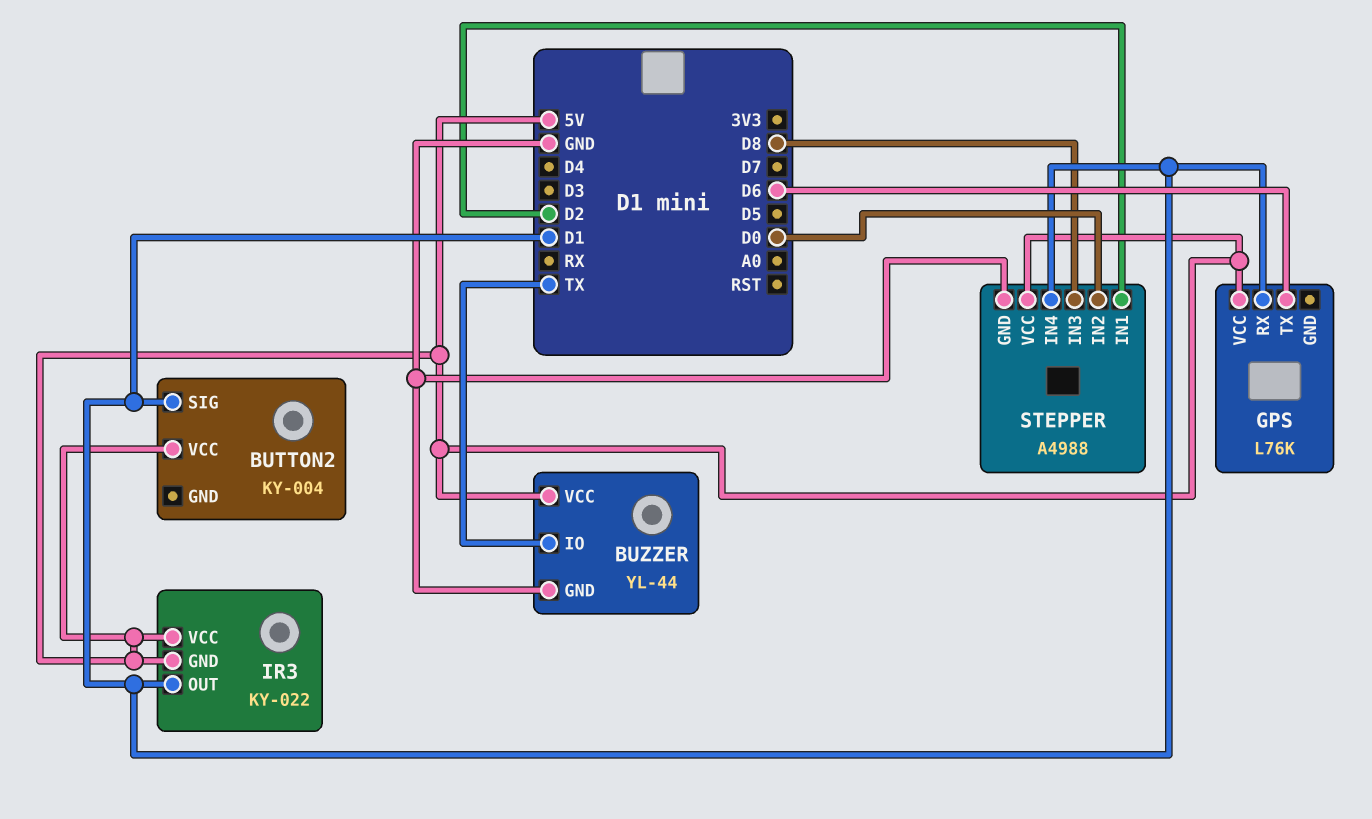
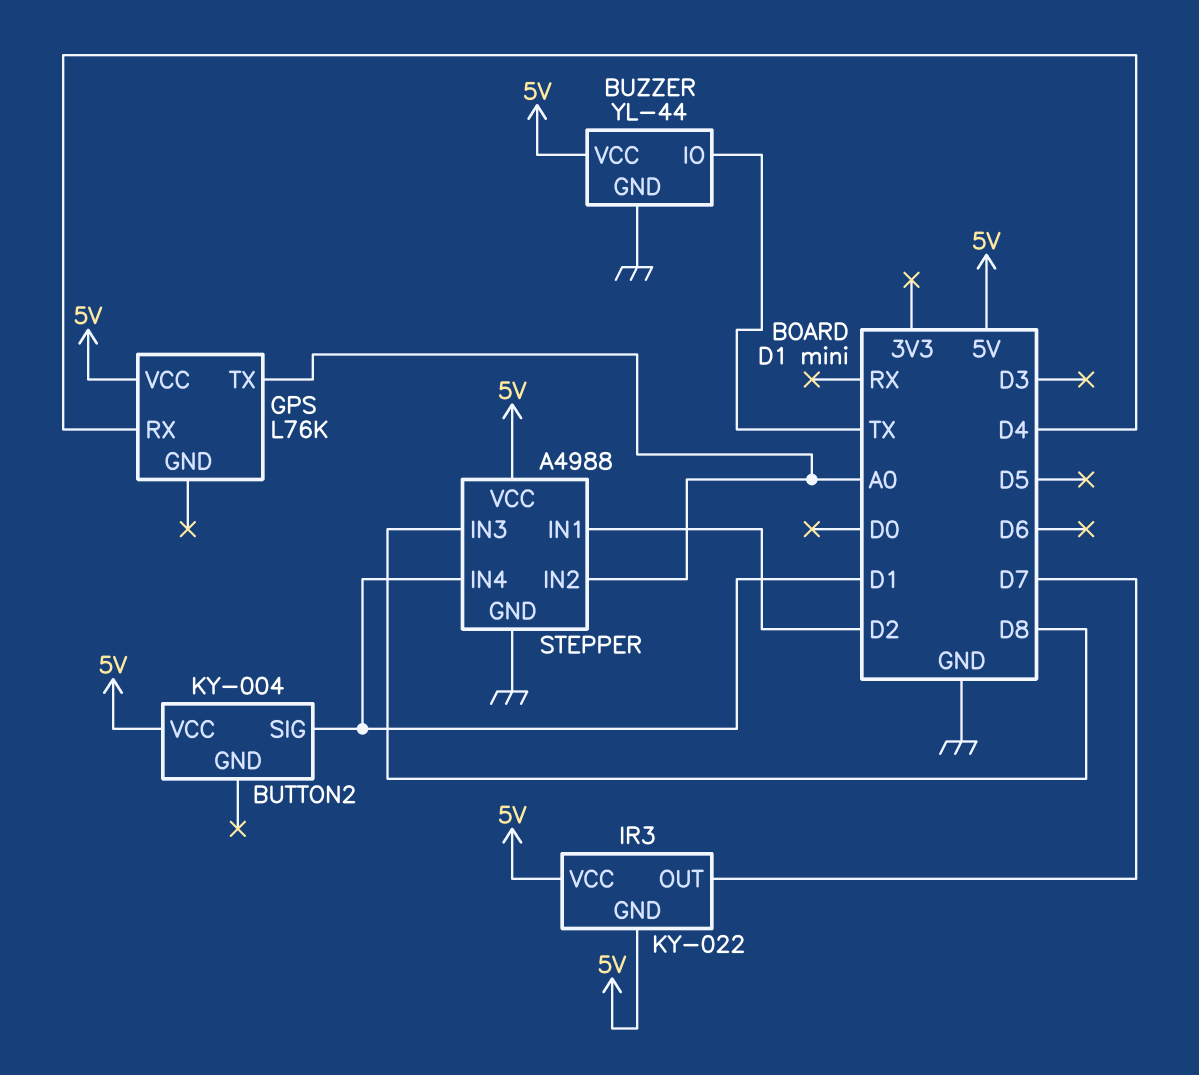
GPS pin RX: D1 -> D4
GPS pin TX: D6 -> A0
IR3 pin OUT: D1 -> D7
STEPPER pin IN2: D0 -> A0

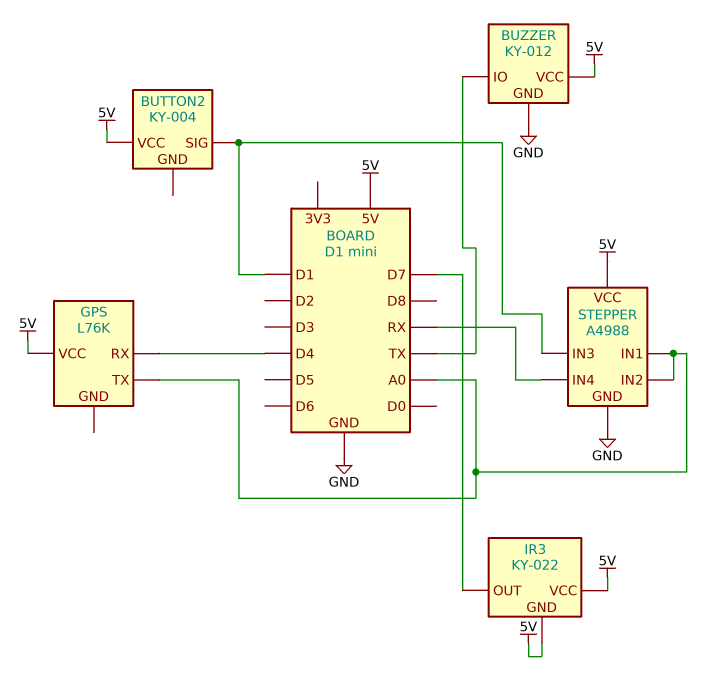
BUZZER: YL-44 -> KY-012
STEPPER pin IN1: D2 -> A0
STEPPER pin IN3: D8 -> D1
STEPPER pin IN4: D1 -> RX

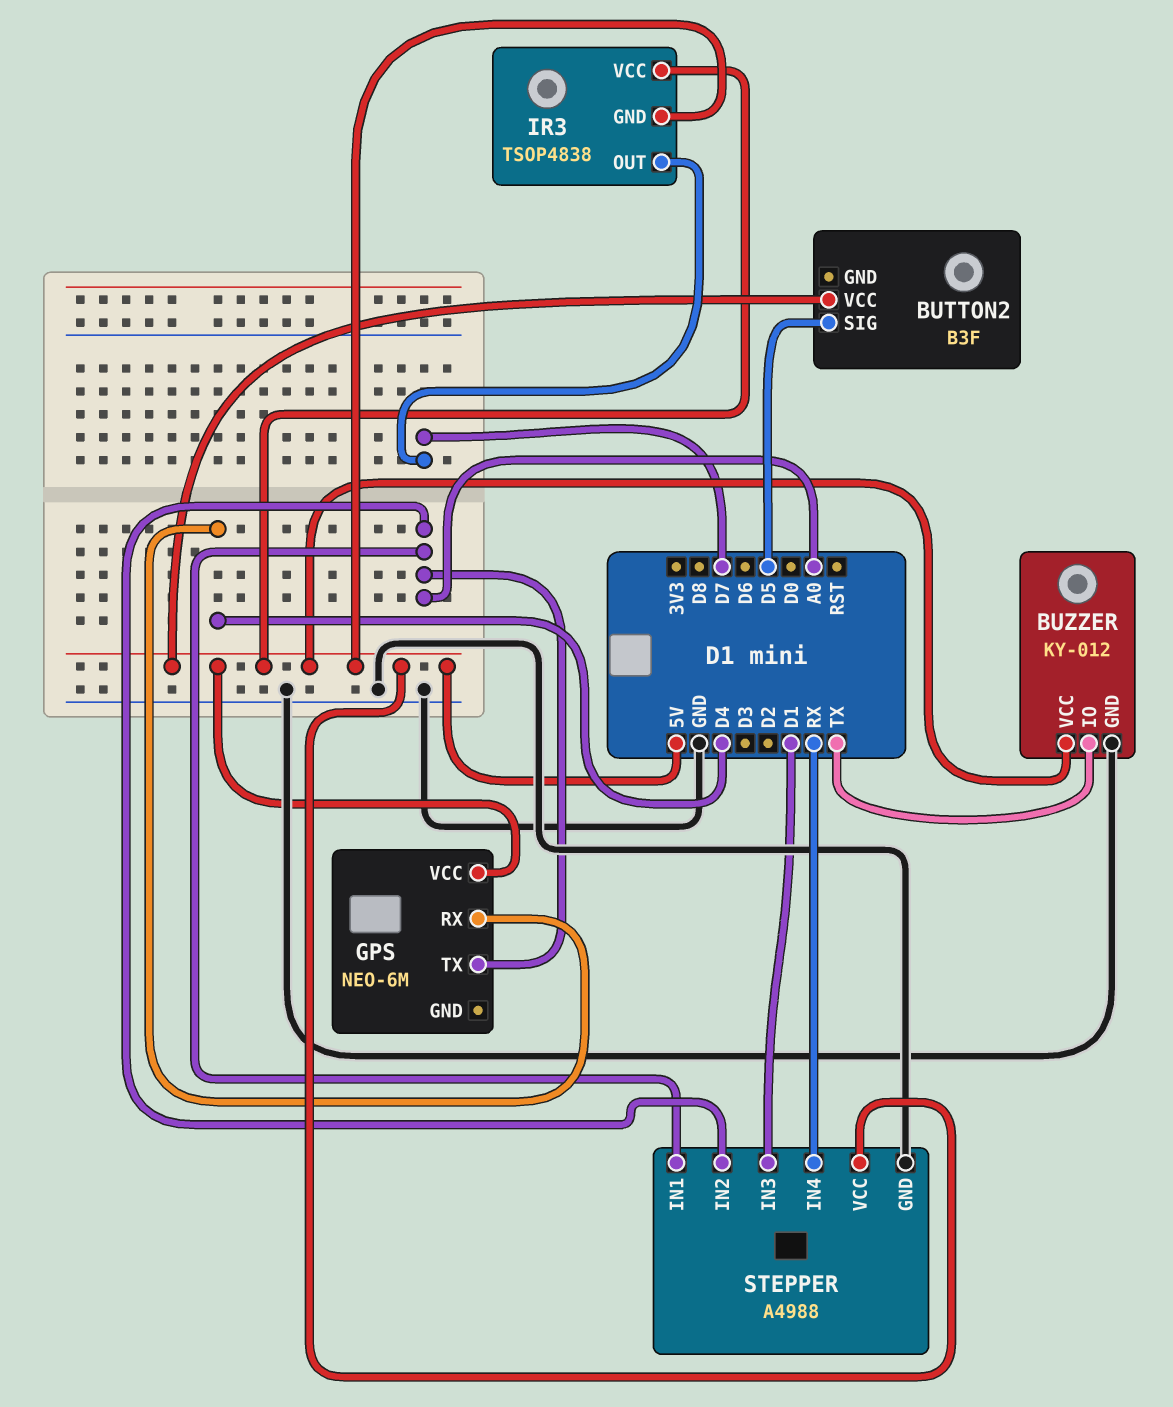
BUTTON2: KY-004 -> B3F
BUTTON2 pin SIG: D1 -> D5
GPS: L76K -> NEO-6M
IR3: KY-022 -> TSOP4838

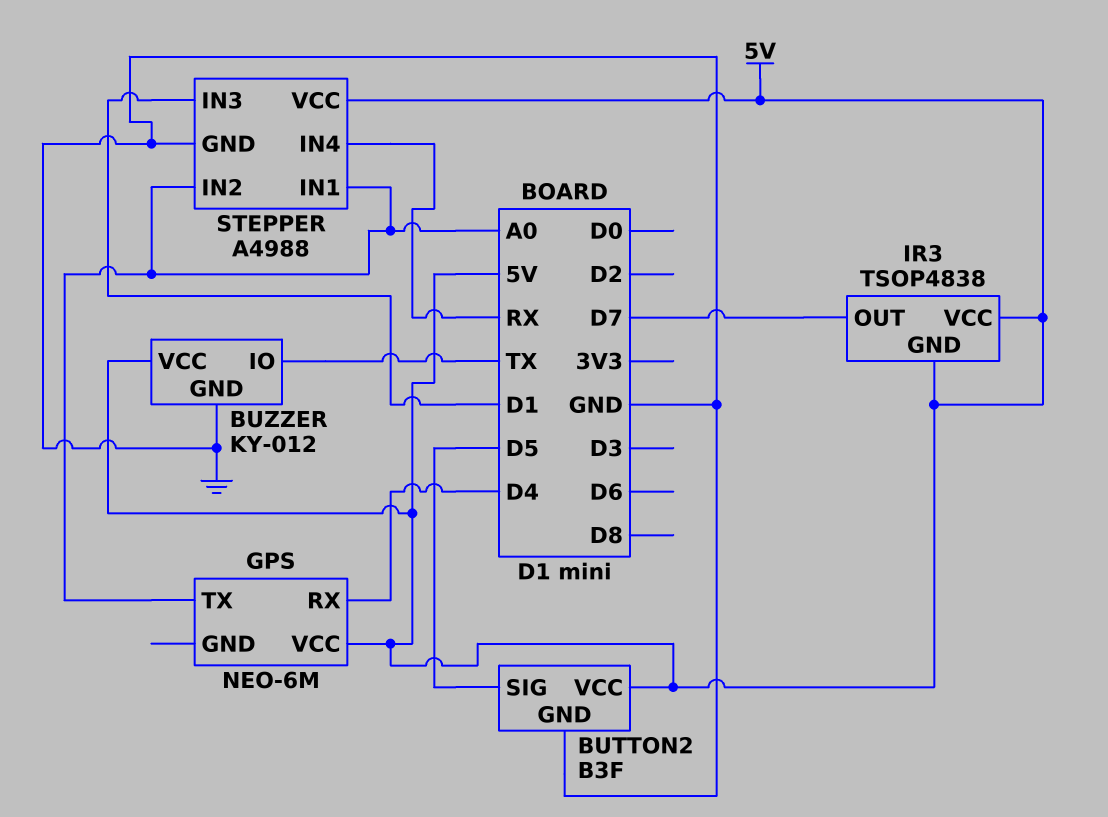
BUTTON2 pin GND: none -> GND

